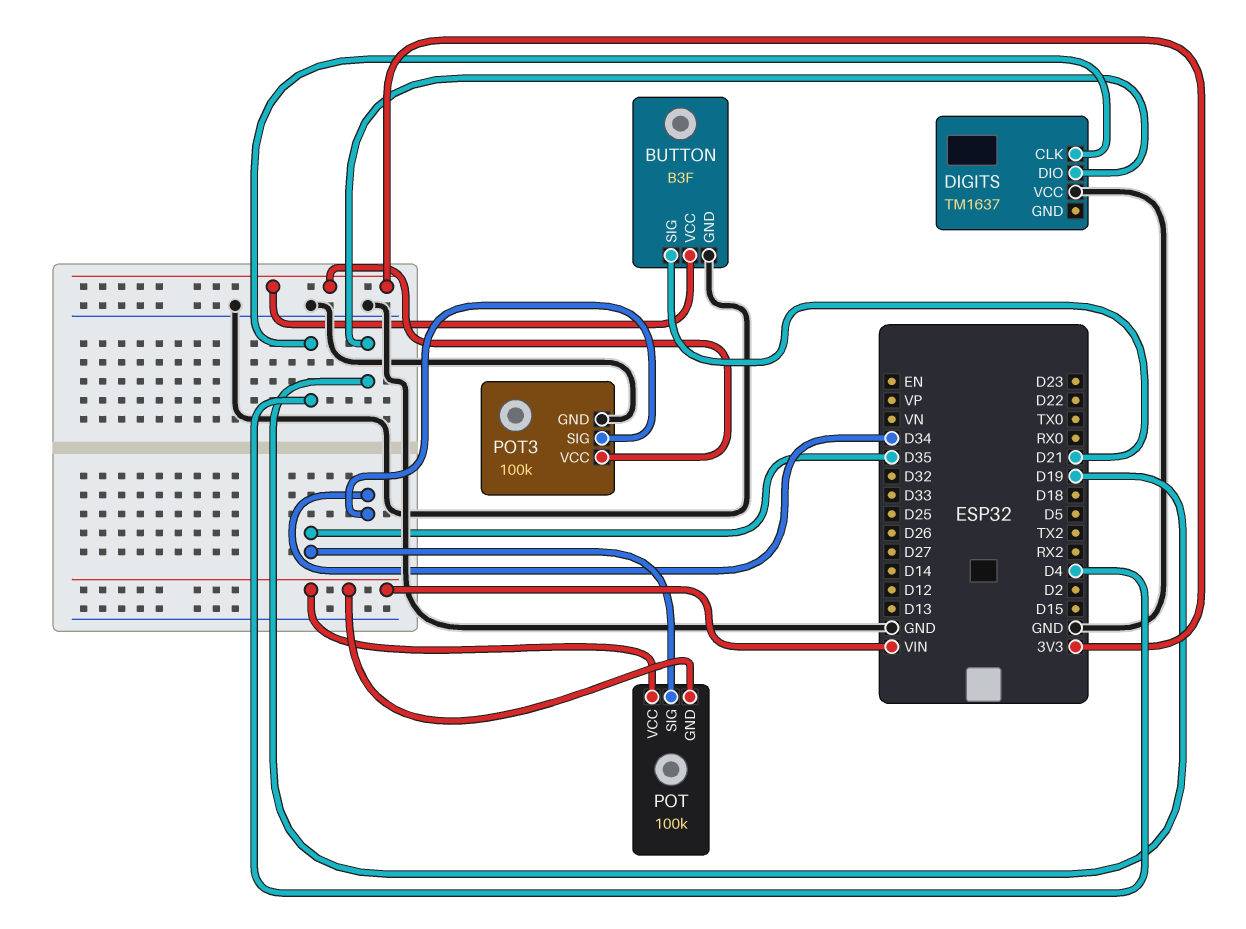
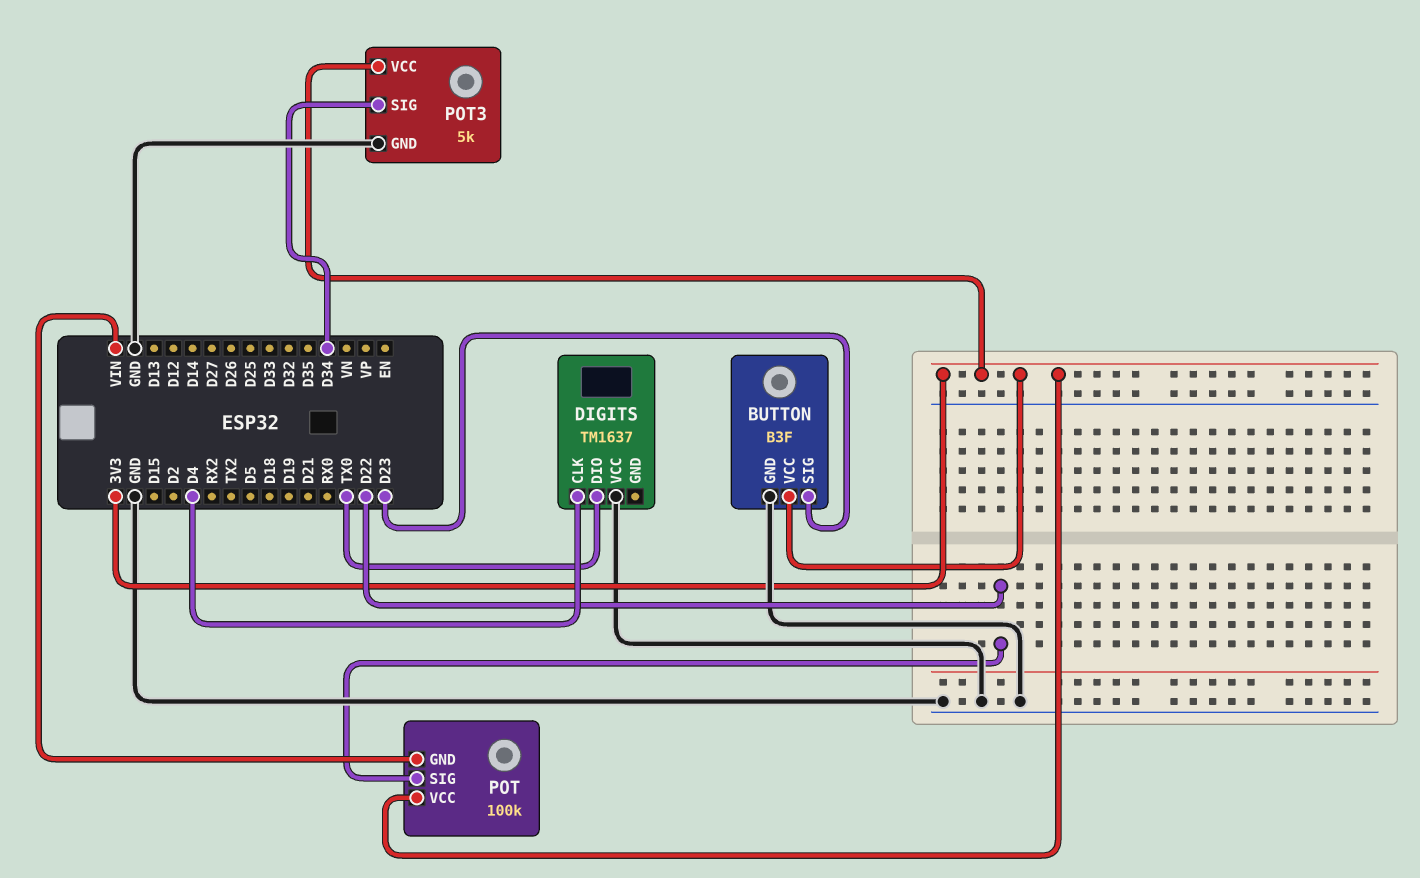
BUTTON pin SIG: D21 -> D23
DIGITS pin DIO: D19 -> TX0
POT pin SIG: D35 -> D22
POT pin VCC: VIN -> 3V3
POT3: 100k -> 5k

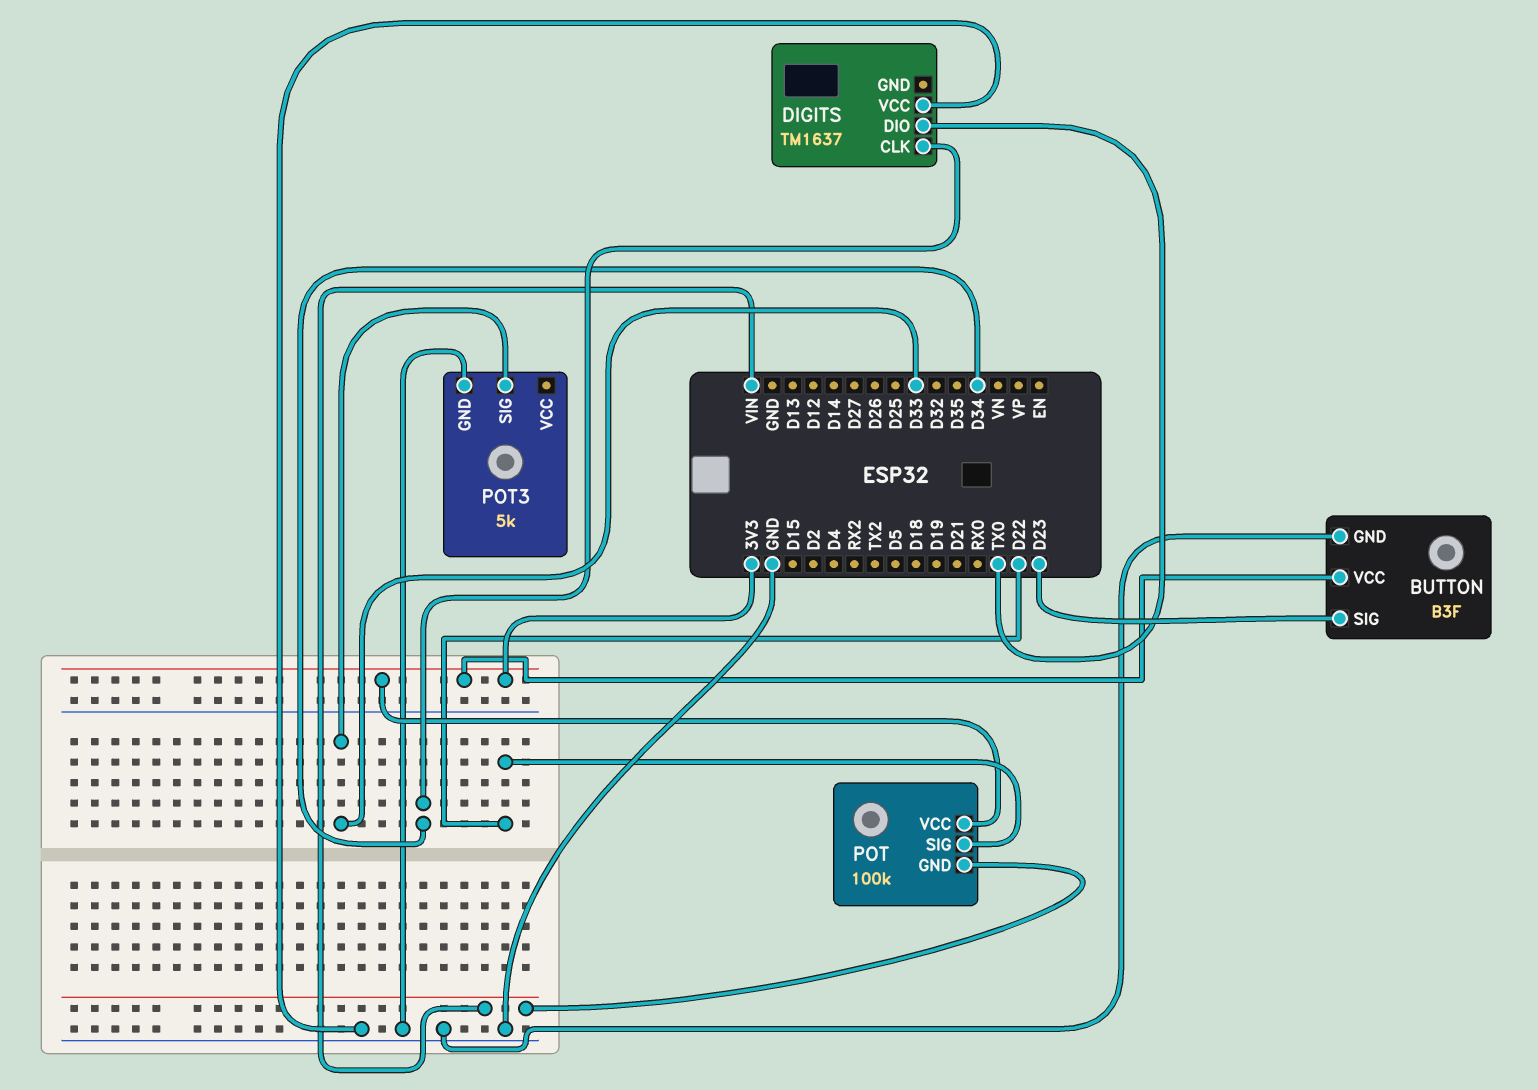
DIGITS pin CLK: D4 -> D34
POT3 pin SIG: D34 -> D33
POT3 pin VCC: 3V3 -> none

